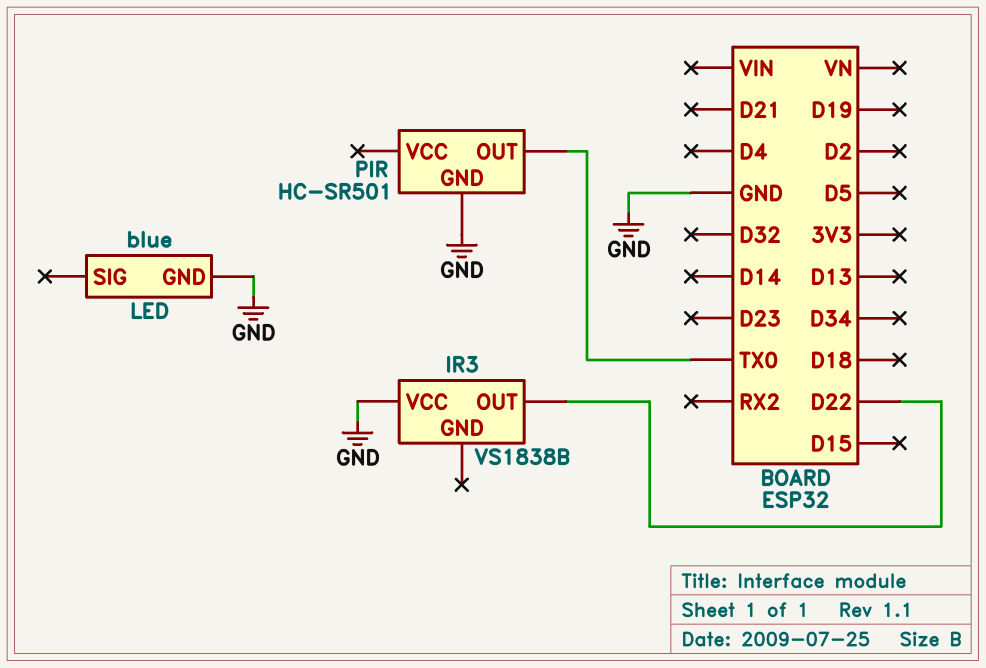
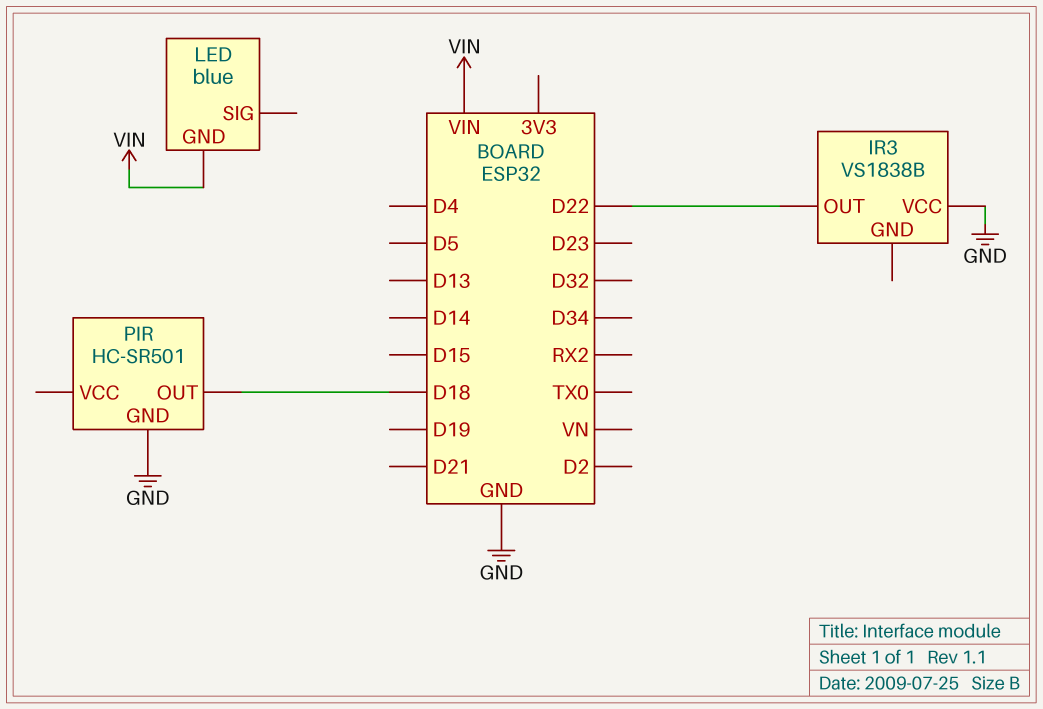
LED pin GND: GND -> VIN
PIR pin OUT: TX0 -> D18

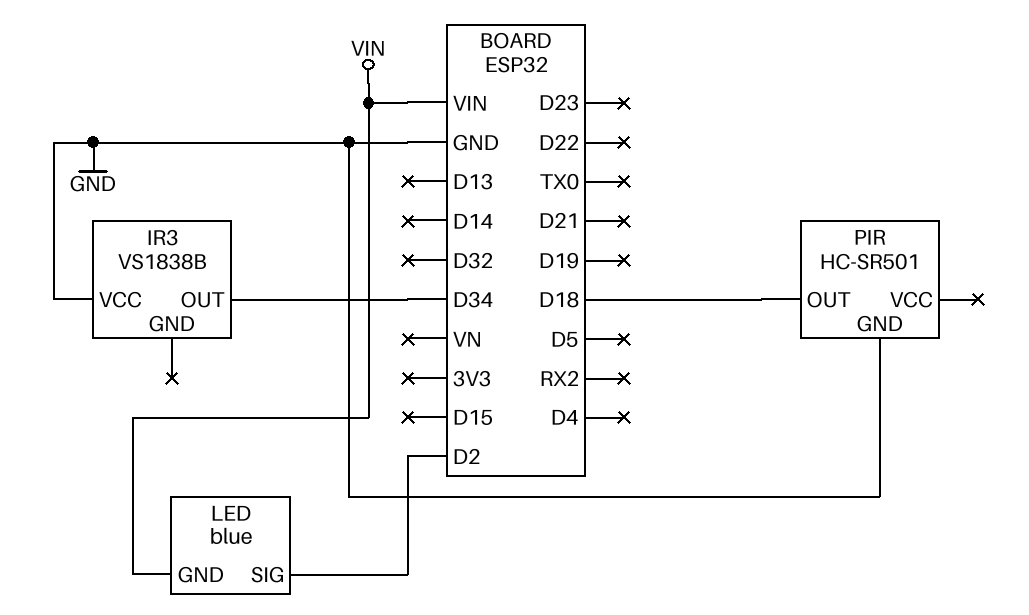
IR3 pin OUT: D22 -> D34
LED pin SIG: none -> D2

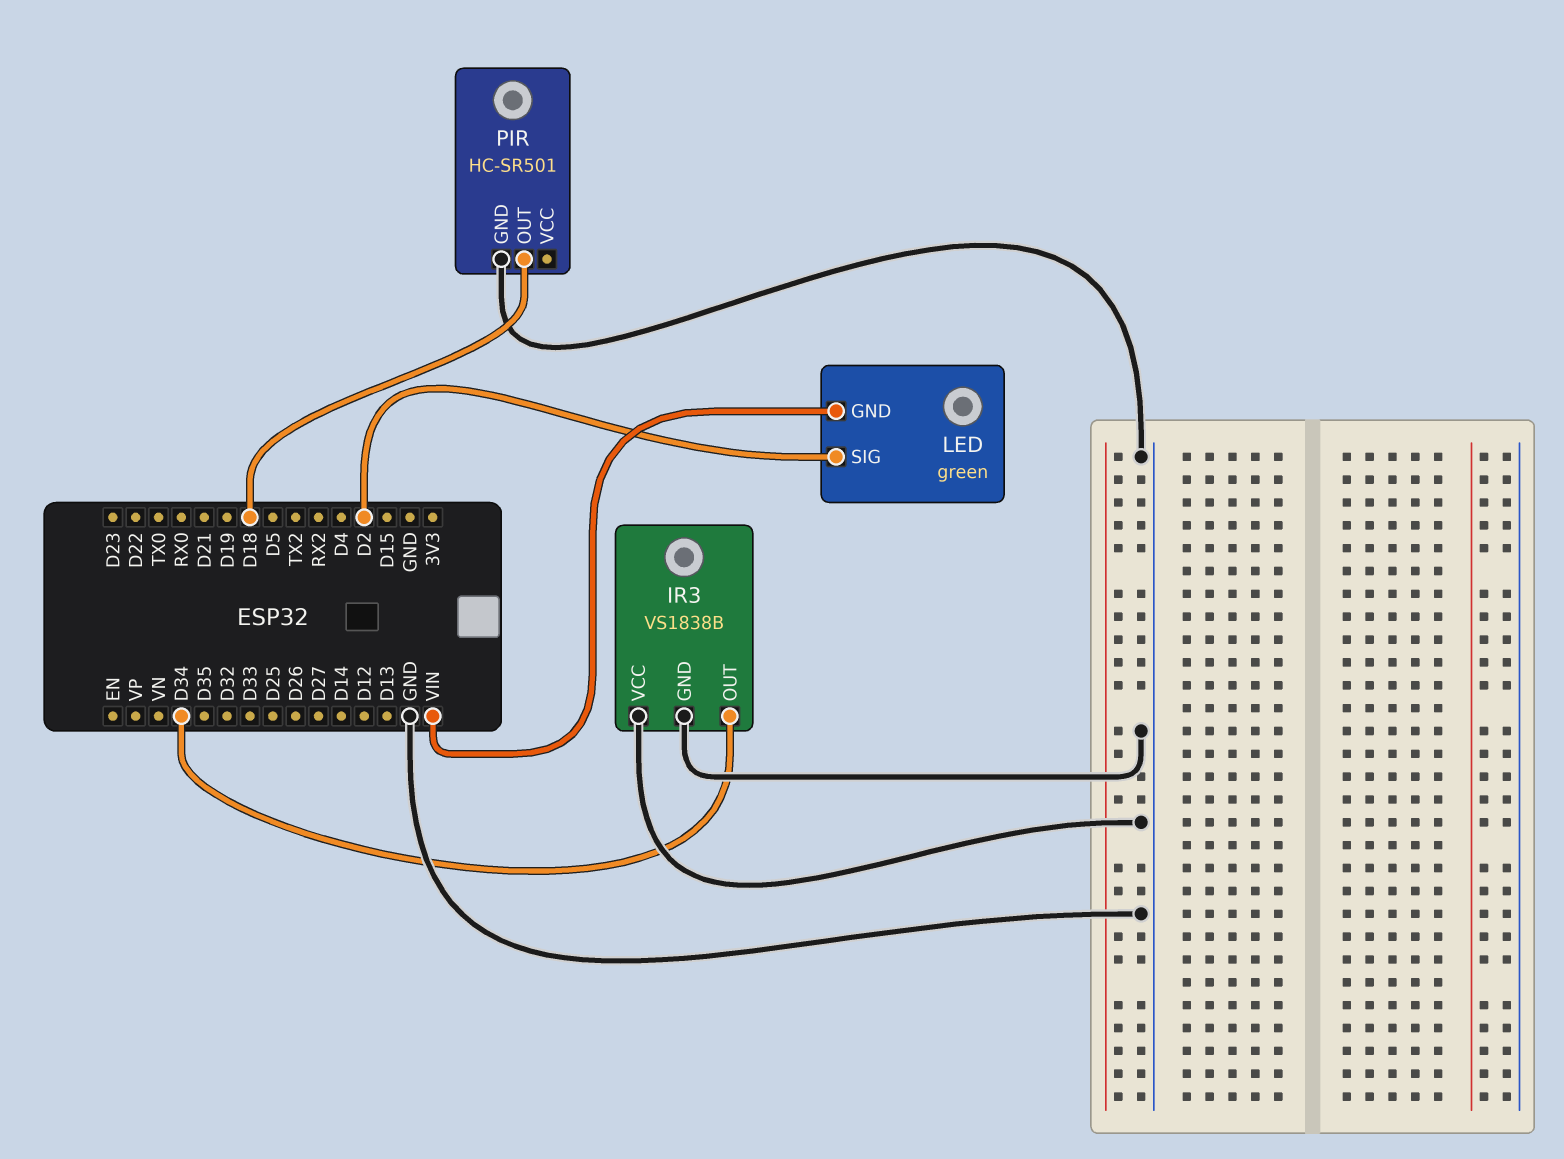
IR3 pin GND: none -> GND
LED: blue -> green

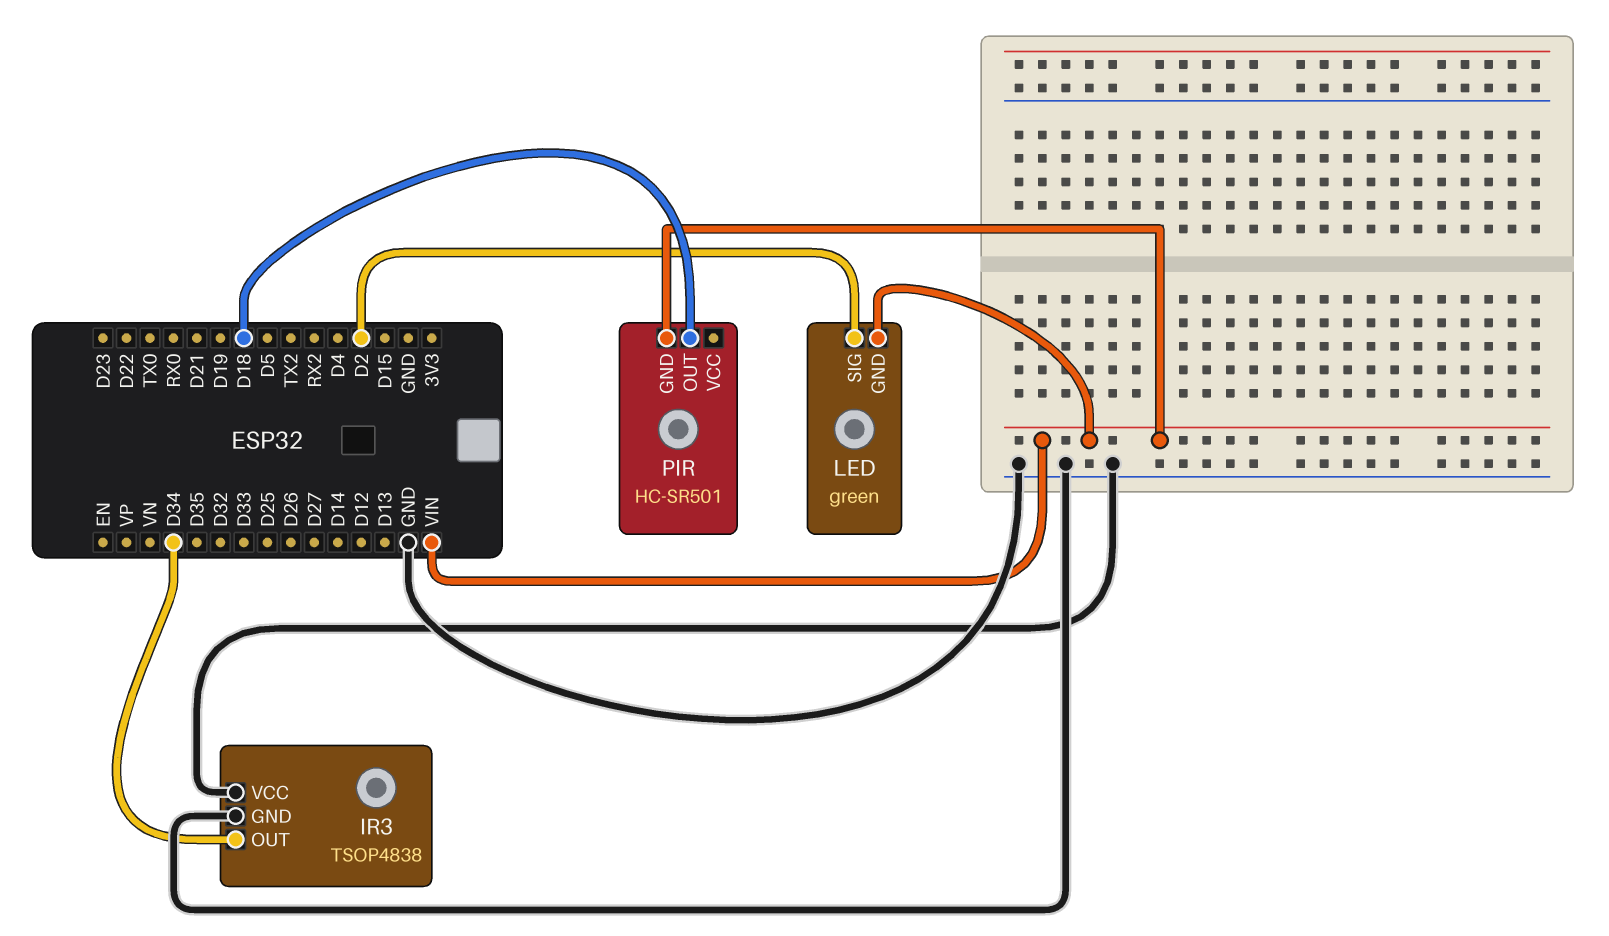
IR3: VS1838B -> TSOP4838
PIR pin GND: GND -> VIN

